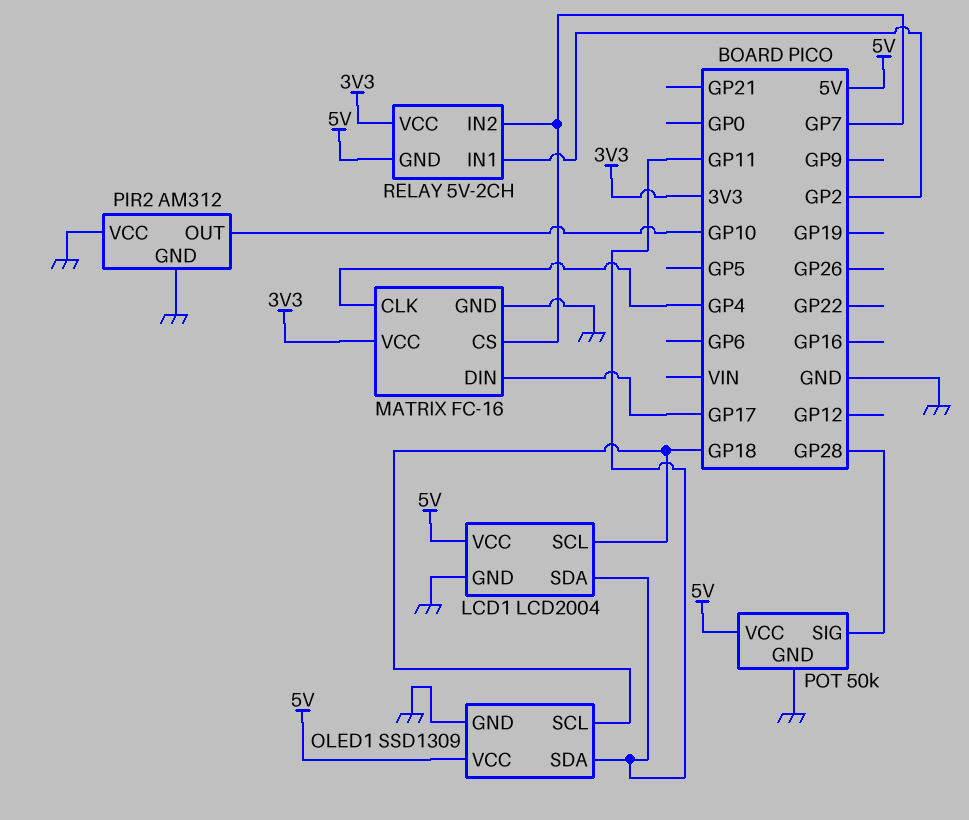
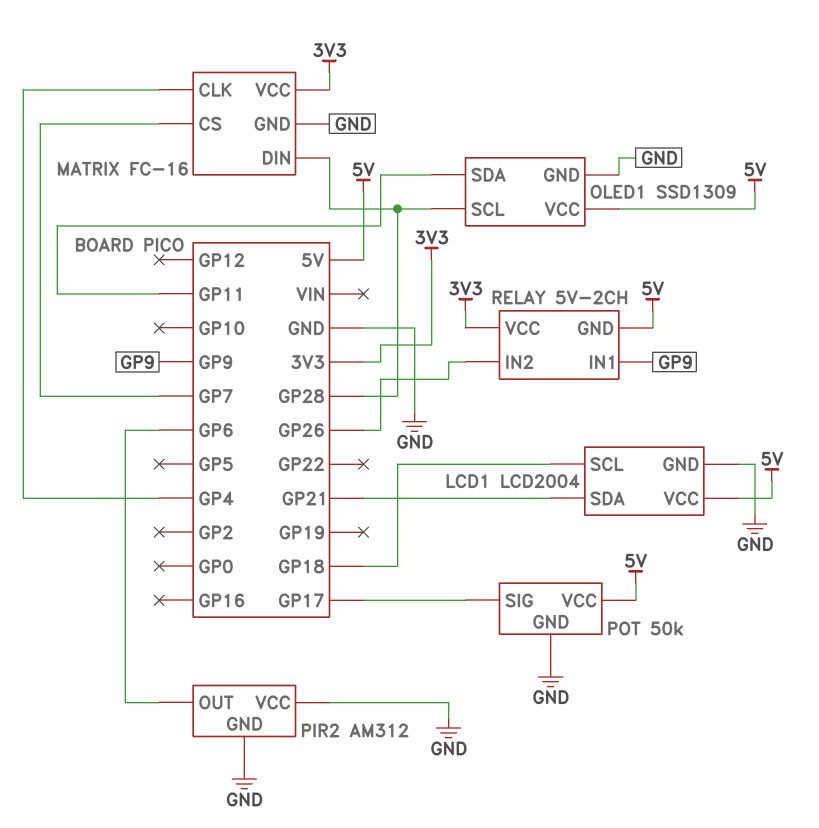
LCD1 pin SDA: GP11 -> GP21
MATRIX pin DIN: GP17 -> GP28
OLED1 pin SCL: GP18 -> GP28
PIR2 pin OUT: GP10 -> GP6
POT pin SIG: GP28 -> GP17
RELAY pin IN1: GP2 -> GP9
RELAY pin IN2: GP7 -> GP26

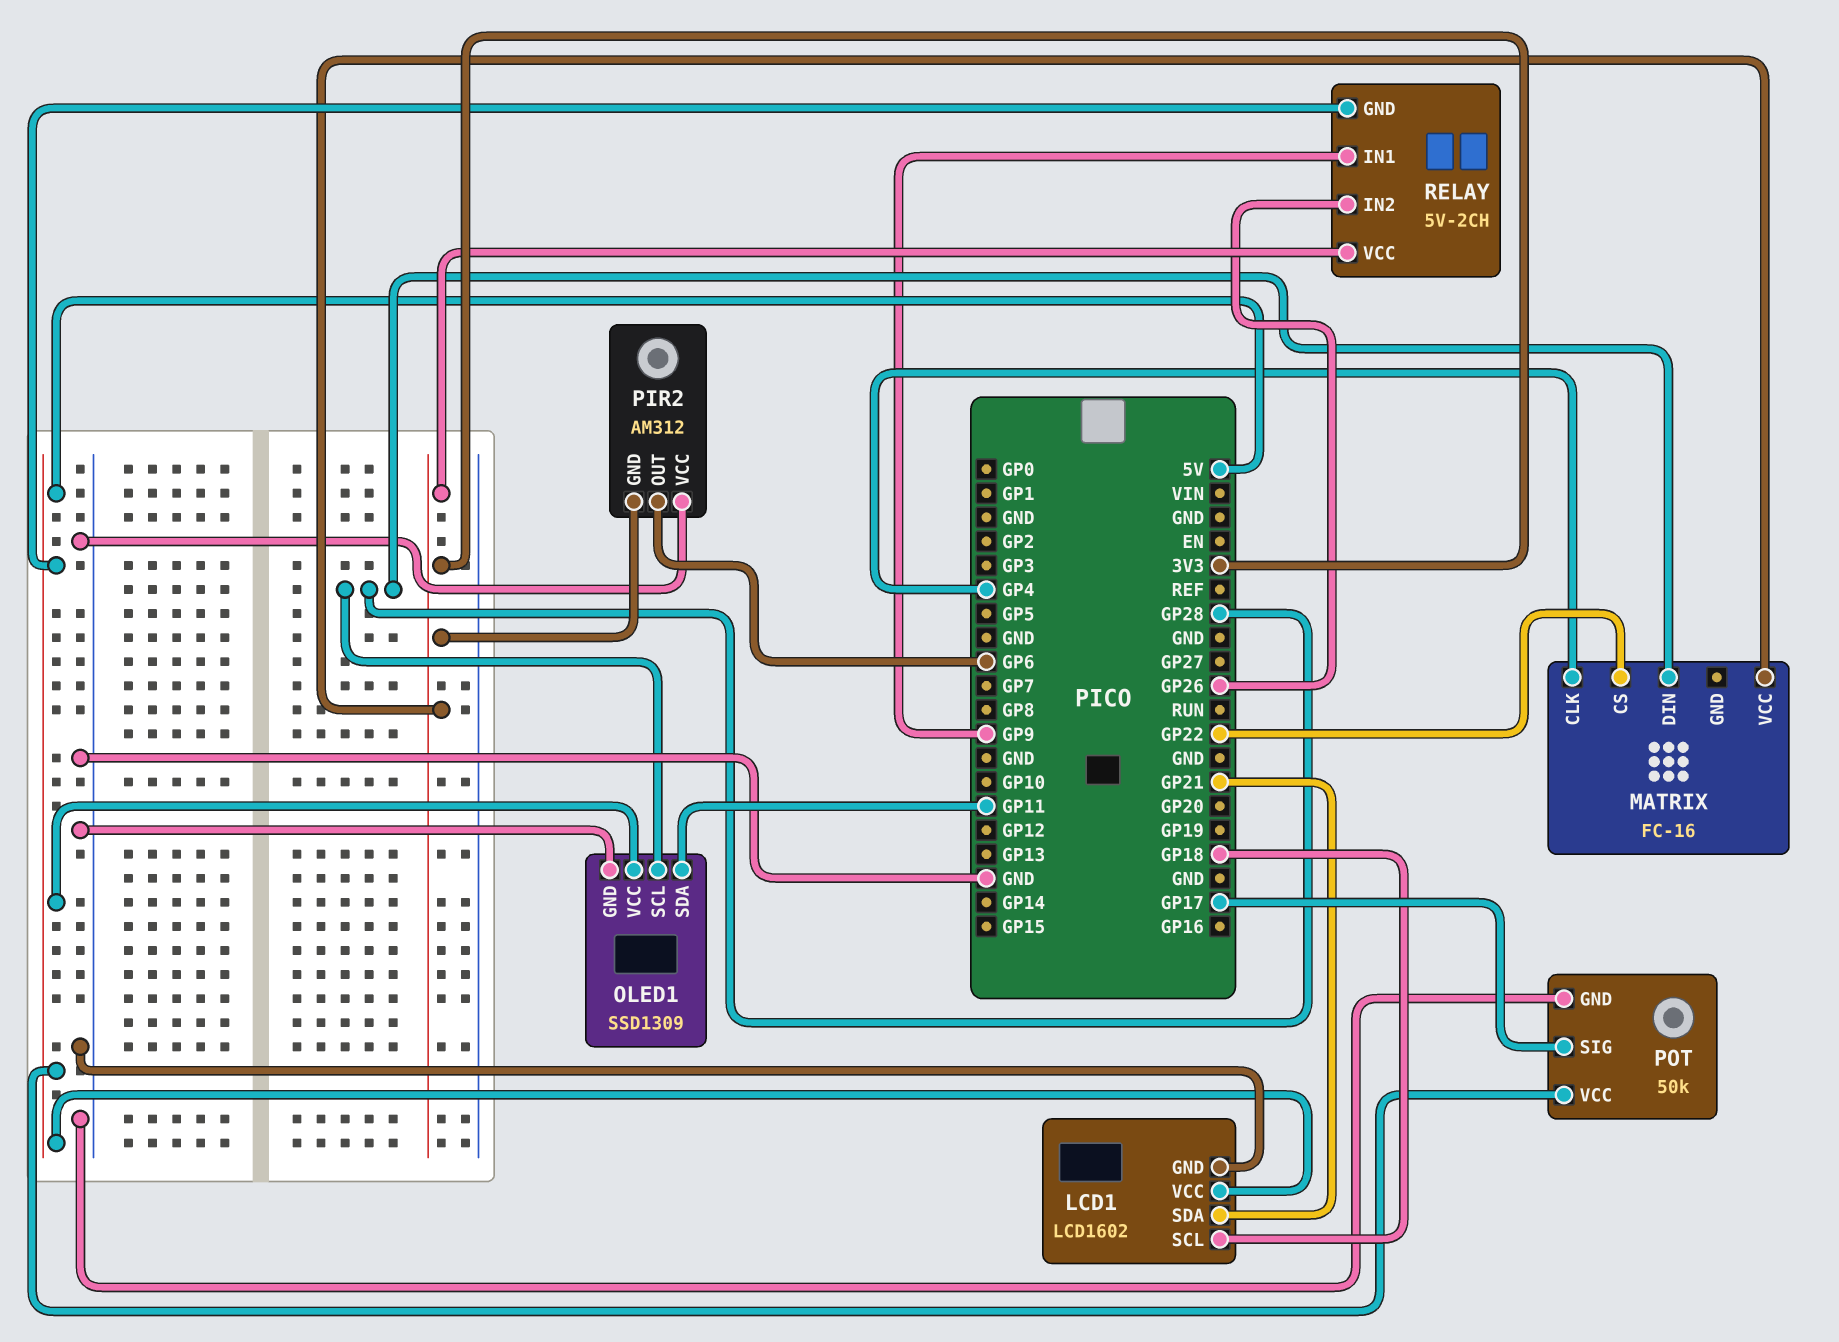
LCD1: LCD2004 -> LCD1602
MATRIX pin CS: GP7 -> GP22
MATRIX pin GND: GND -> none
PIR2 pin GND: GND -> 3V3

